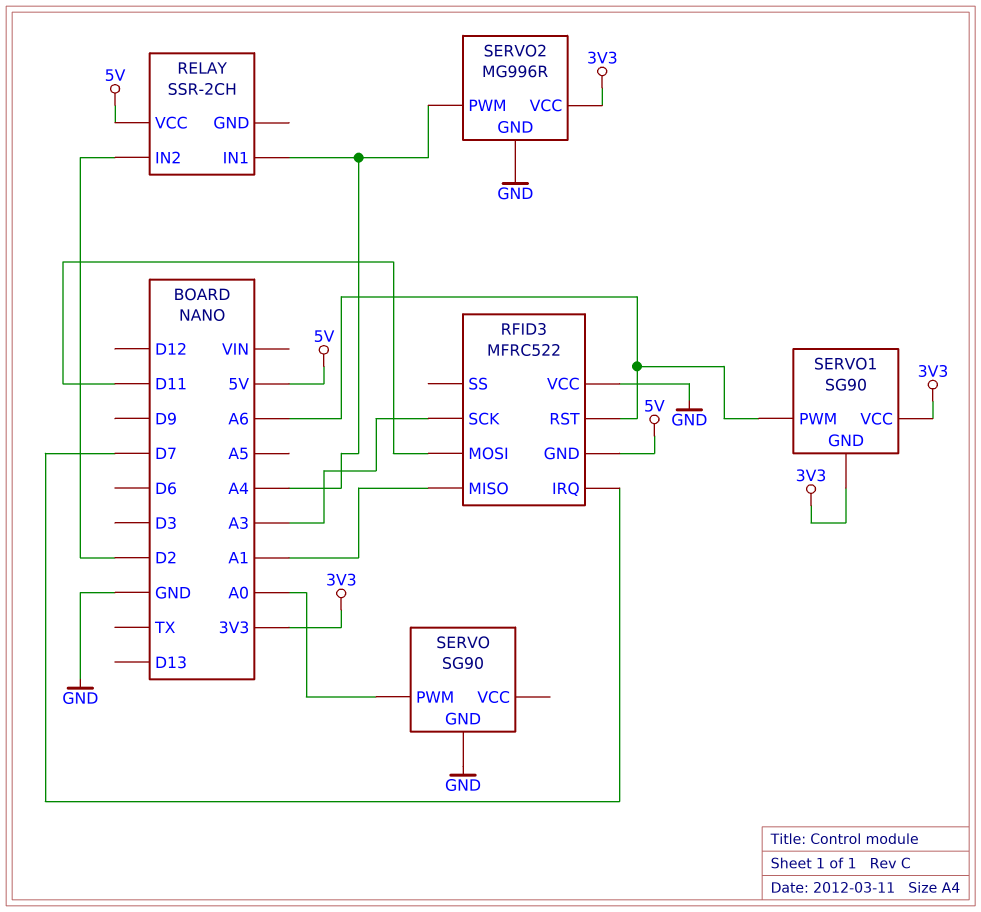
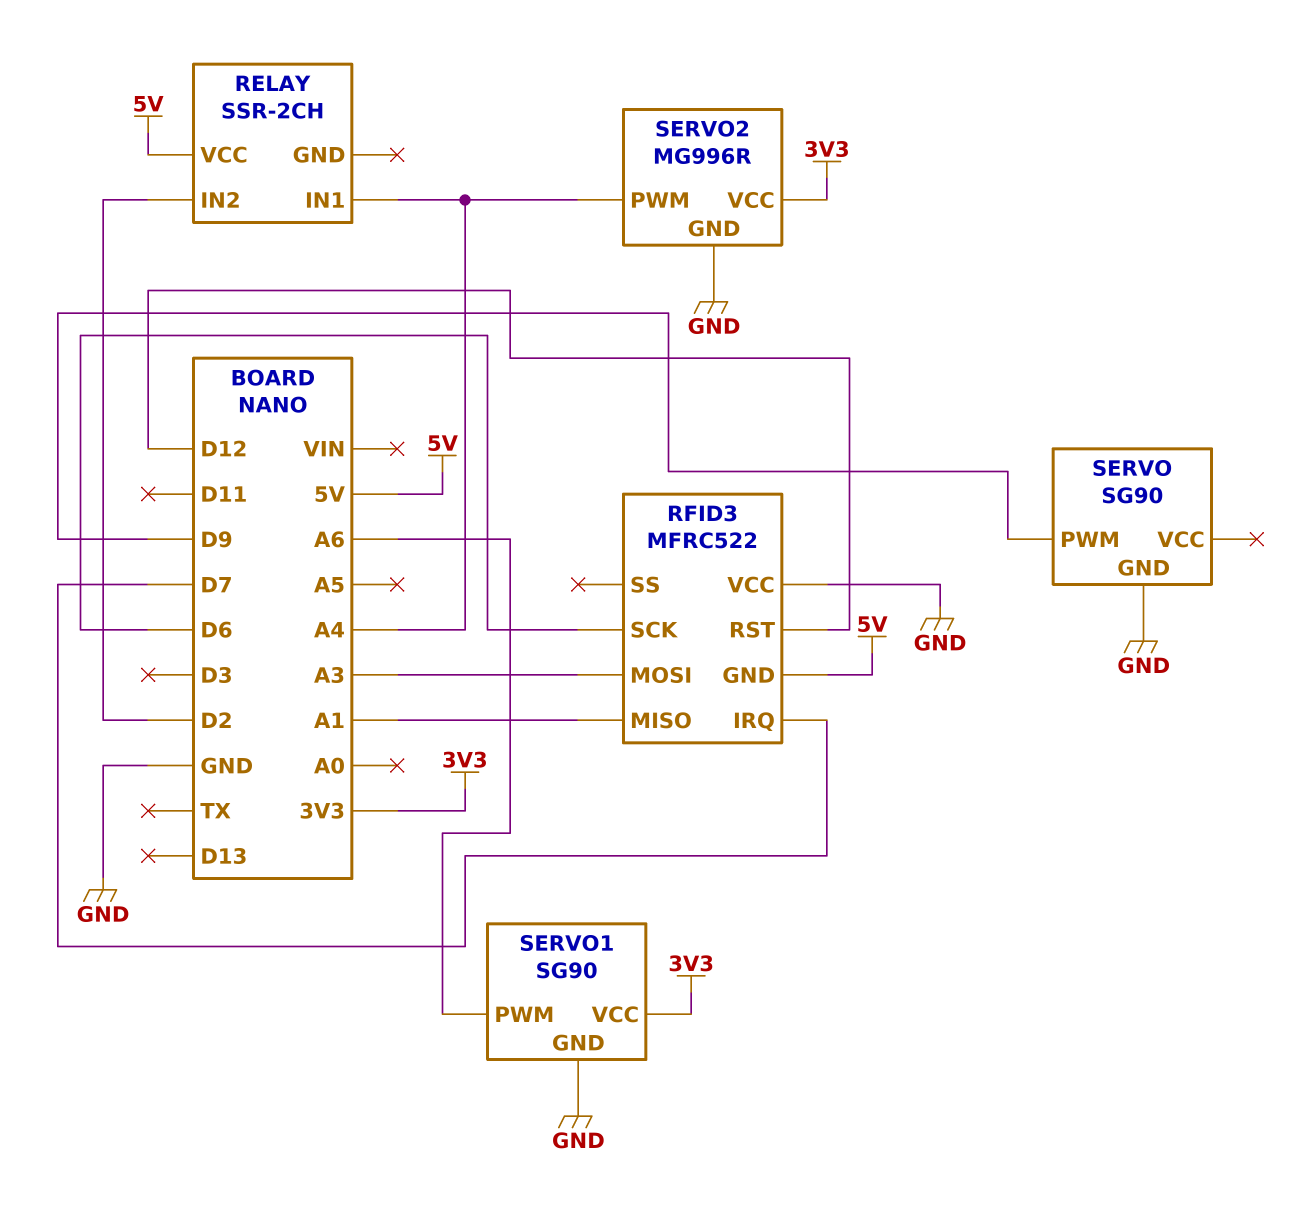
RFID3 pin MOSI: D11 -> A3
RFID3 pin RST: A6 -> D12
RFID3 pin SCK: A3 -> D6
SERVO pin PWM: A0 -> D9
SERVO1 pin GND: 3V3 -> GND

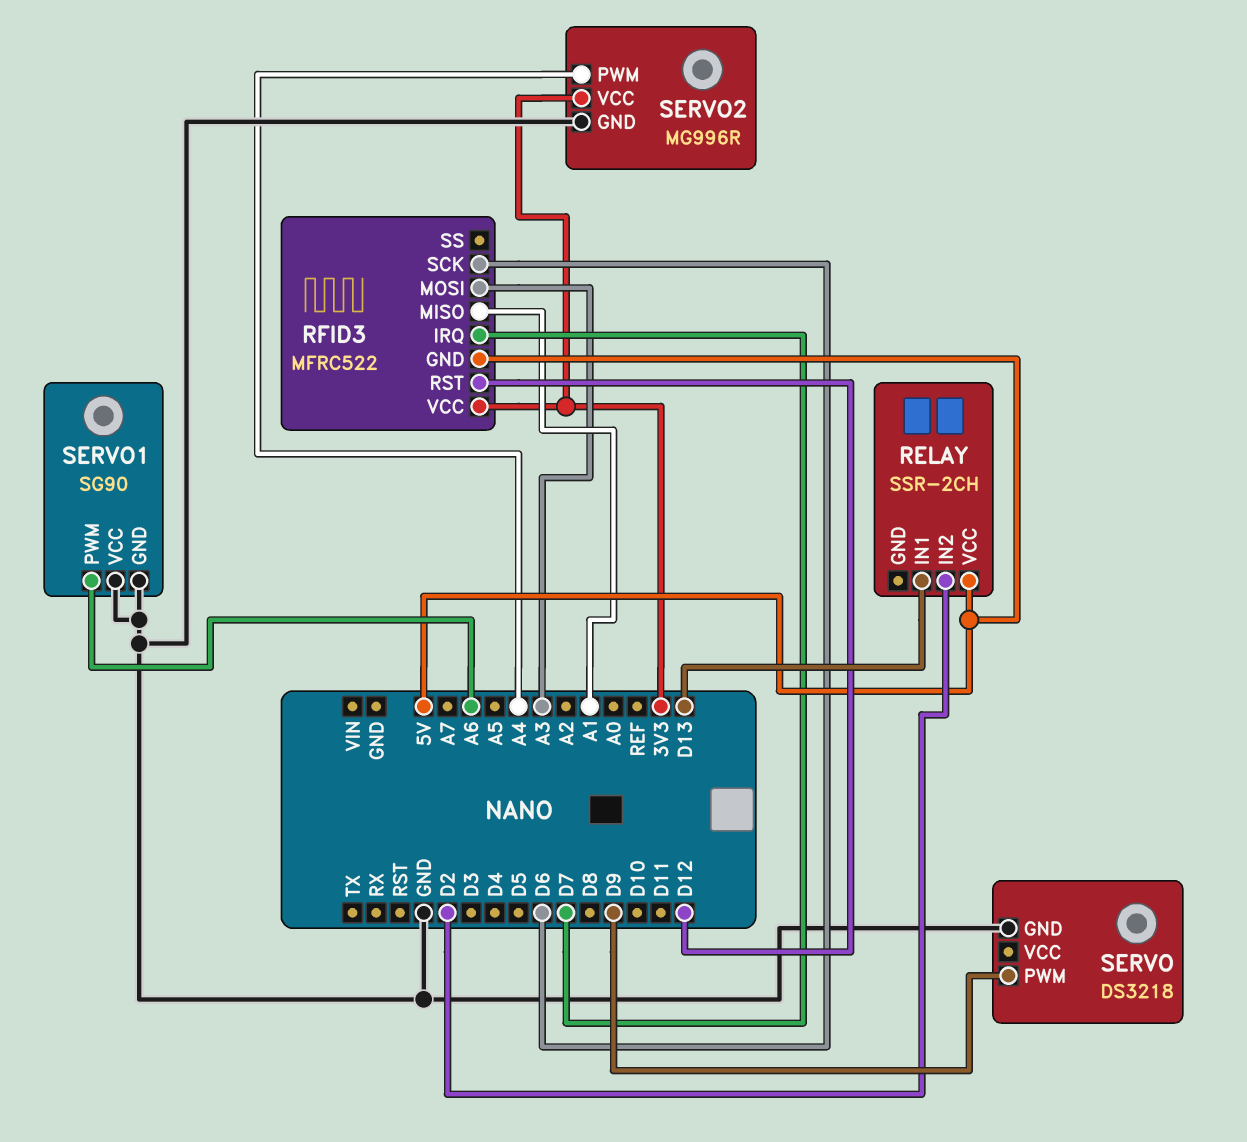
RELAY pin IN1: A4 -> D13
RFID3 pin VCC: GND -> 3V3
SERVO: SG90 -> DS3218
SERVO1 pin VCC: 3V3 -> GND

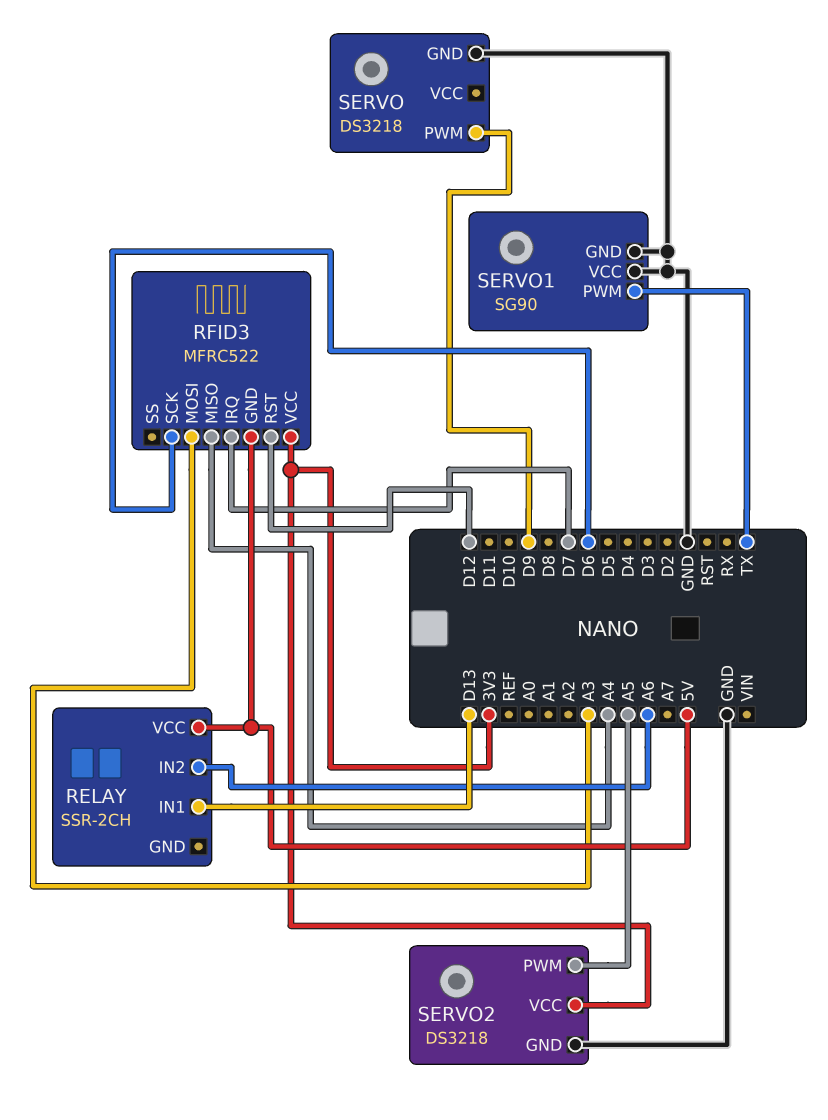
RELAY pin IN2: D2 -> A6
RFID3 pin MISO: A1 -> A4
SERVO1 pin PWM: A6 -> TX
SERVO2: MG996R -> DS3218
SERVO2 pin PWM: A4 -> A5

